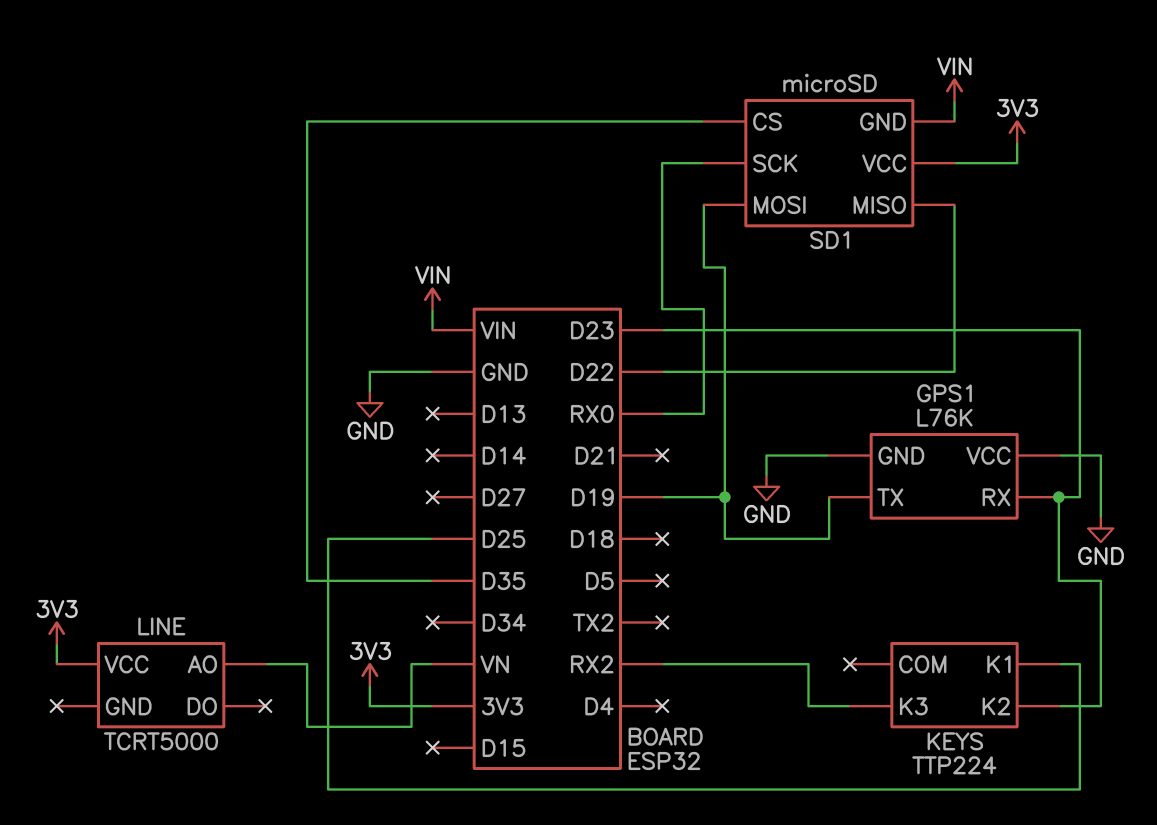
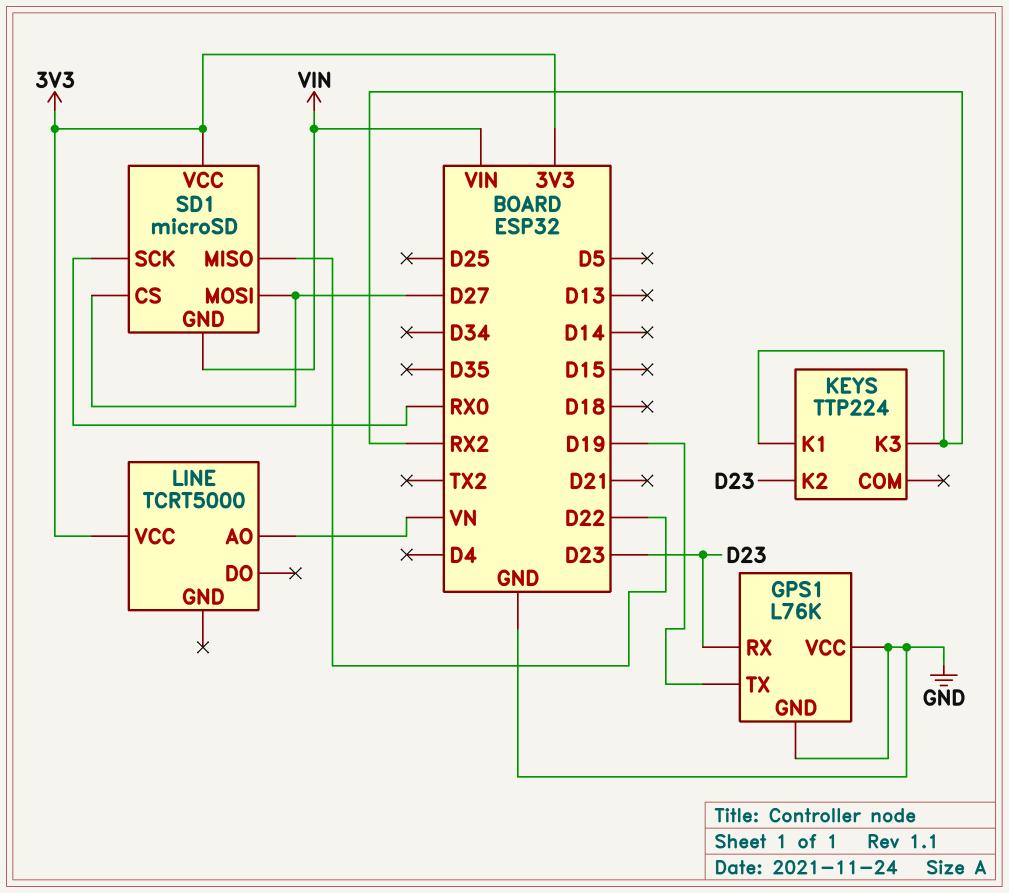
KEYS pin K1: D25 -> RX2
SD1 pin CS: D35 -> D27
SD1 pin MOSI: D19 -> D27

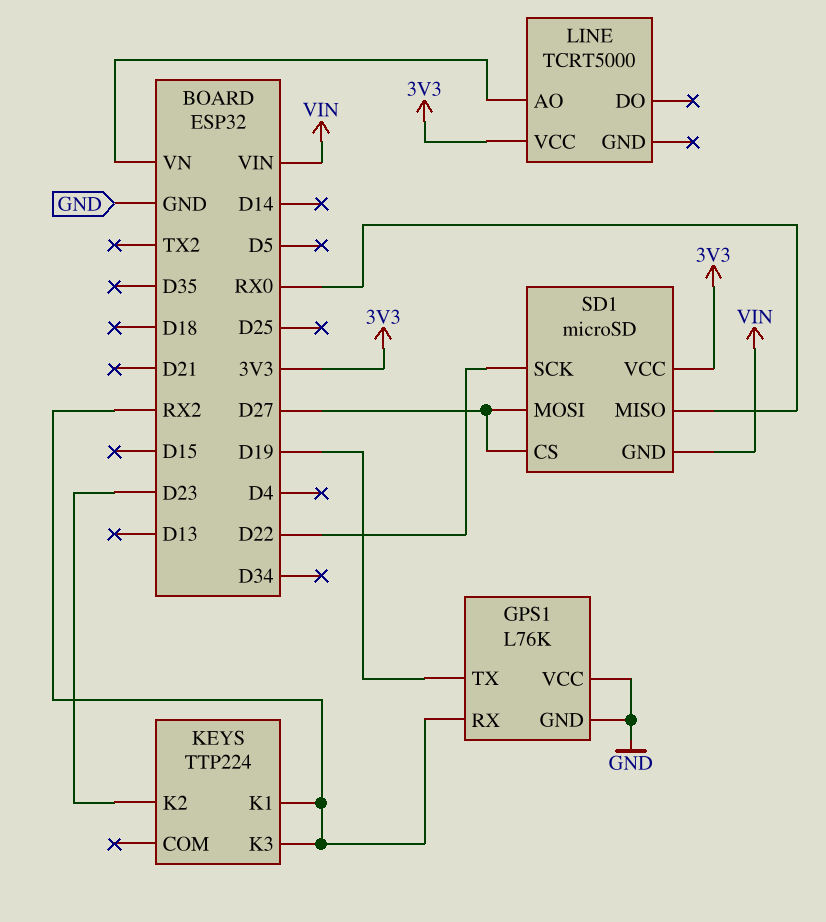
GPS1 pin RX: D23 -> RX2
SD1 pin MISO: D22 -> RX0
SD1 pin SCK: RX0 -> D22

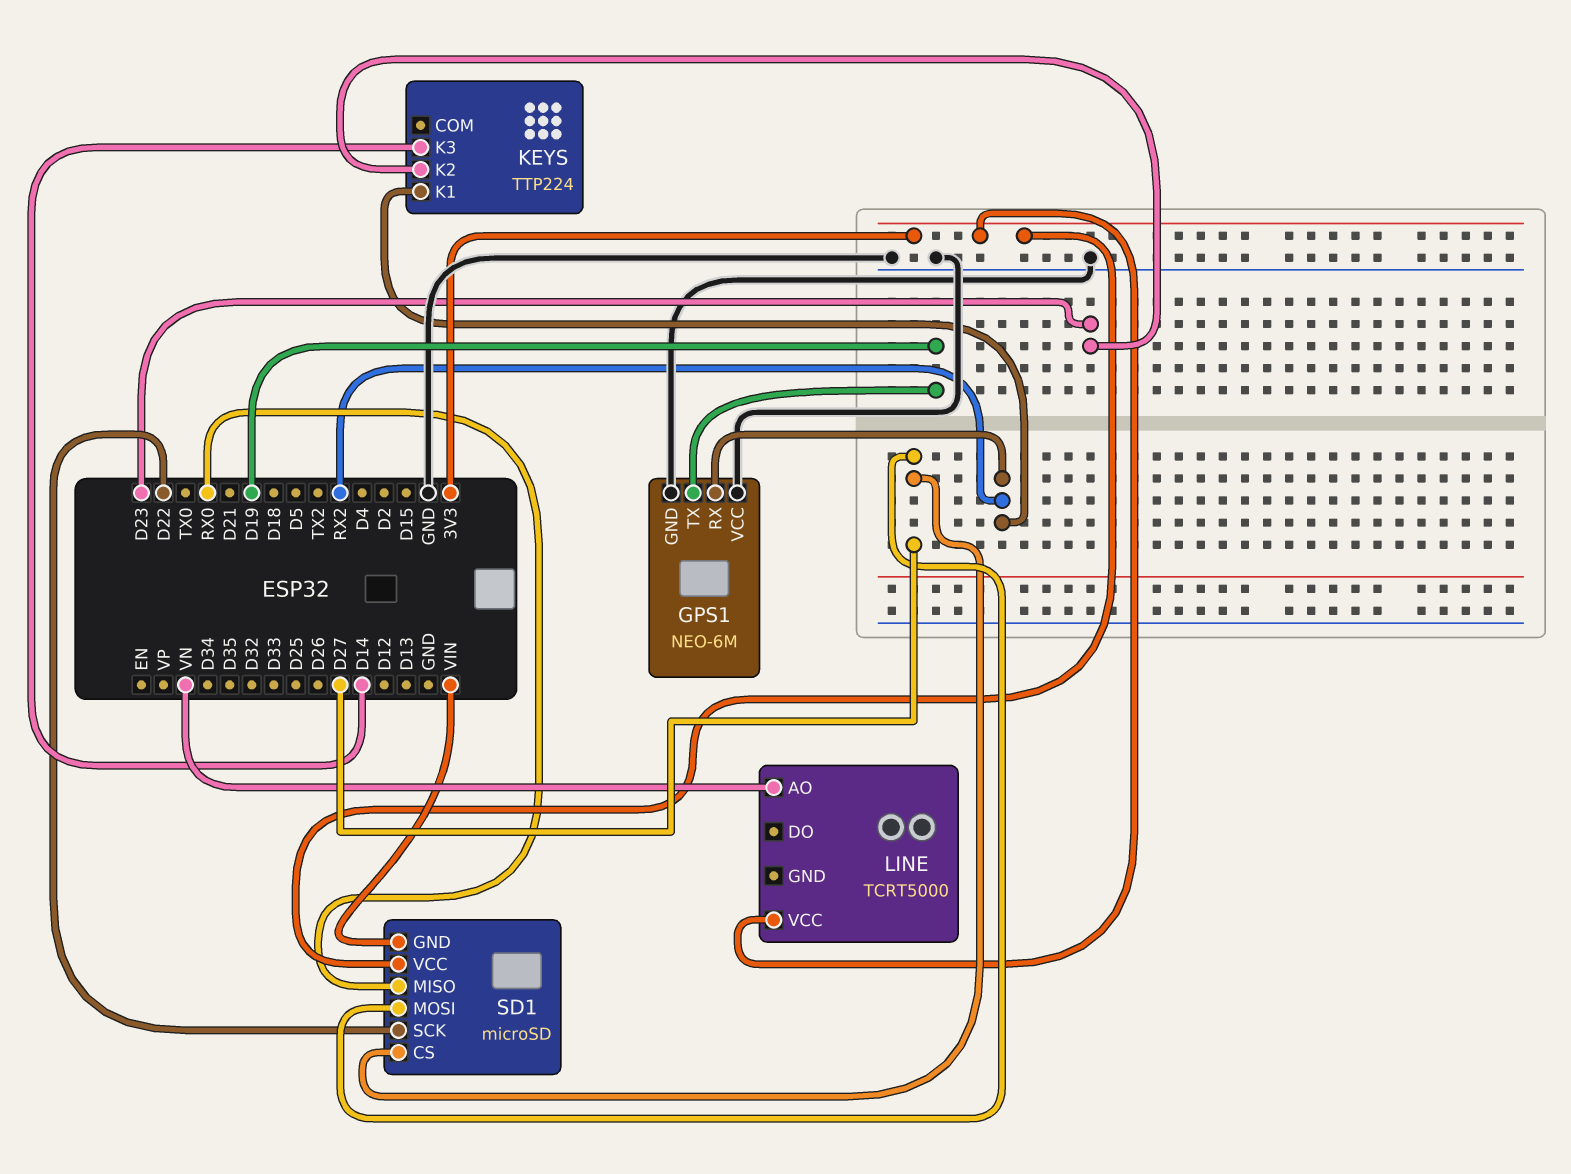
GPS1: L76K -> NEO-6M
KEYS pin K3: RX2 -> D14

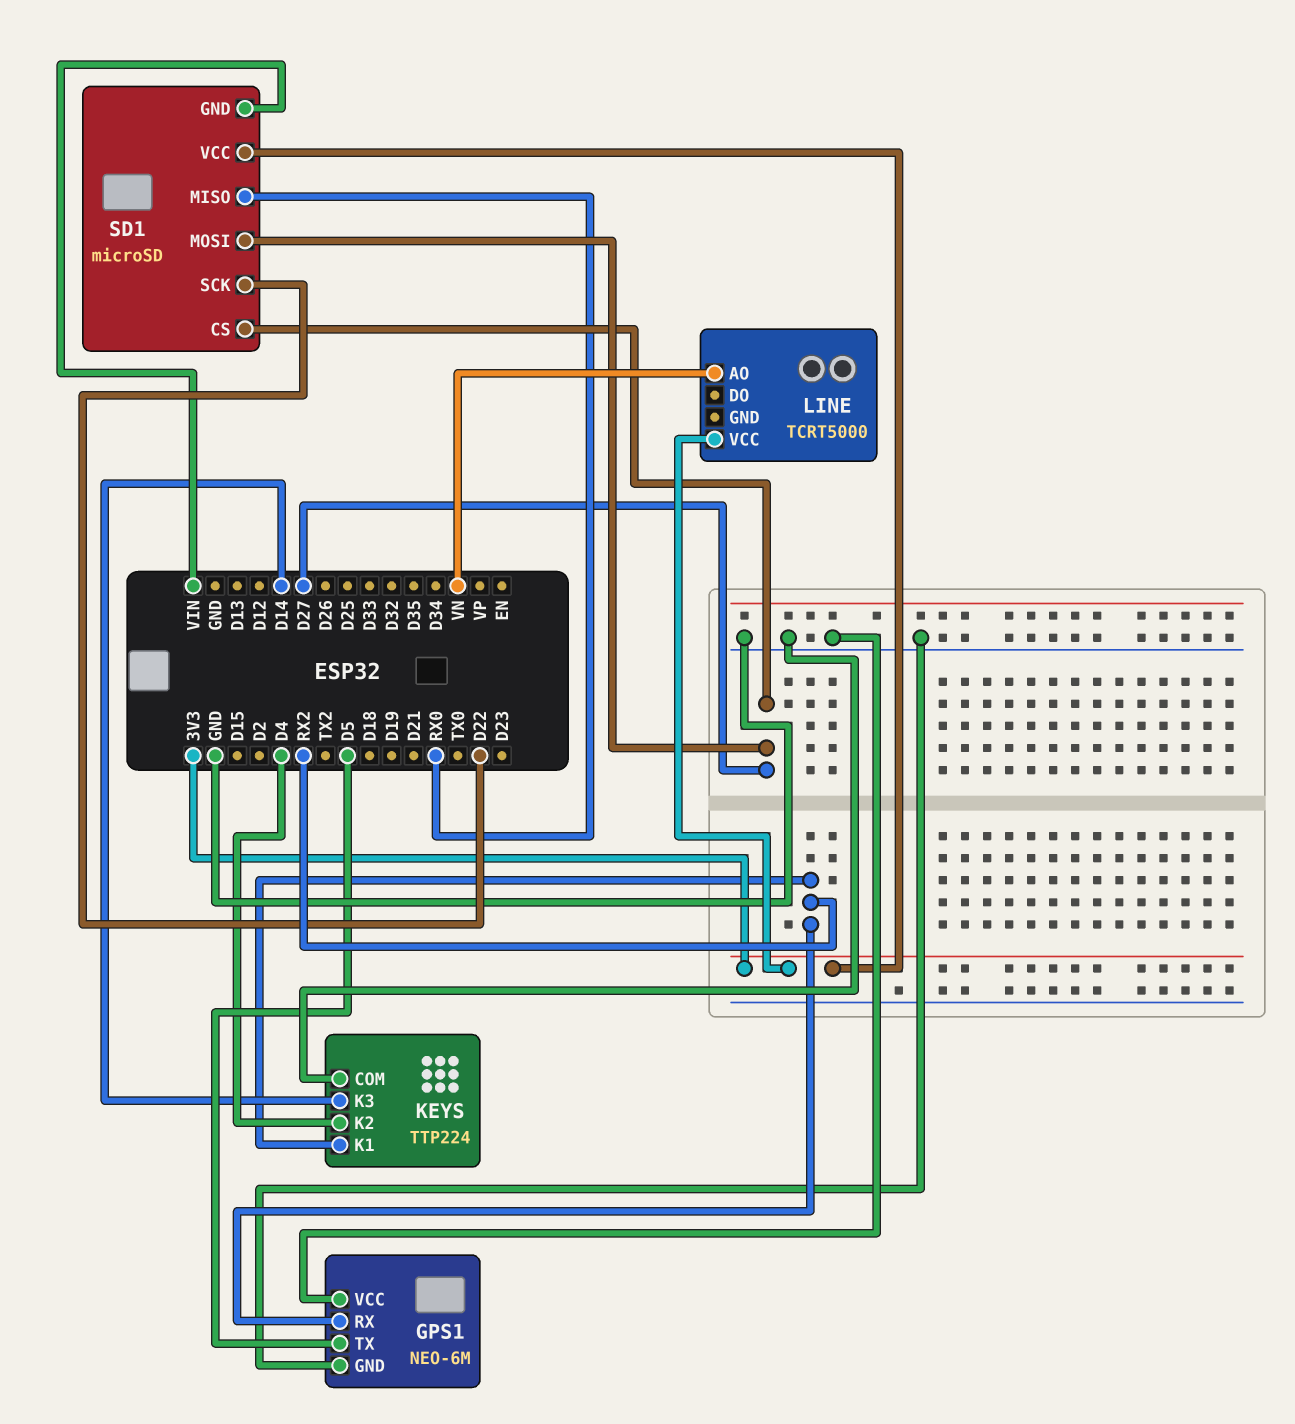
GPS1 pin TX: D19 -> D5
KEYS pin COM: none -> GND
KEYS pin K2: D23 -> D4

